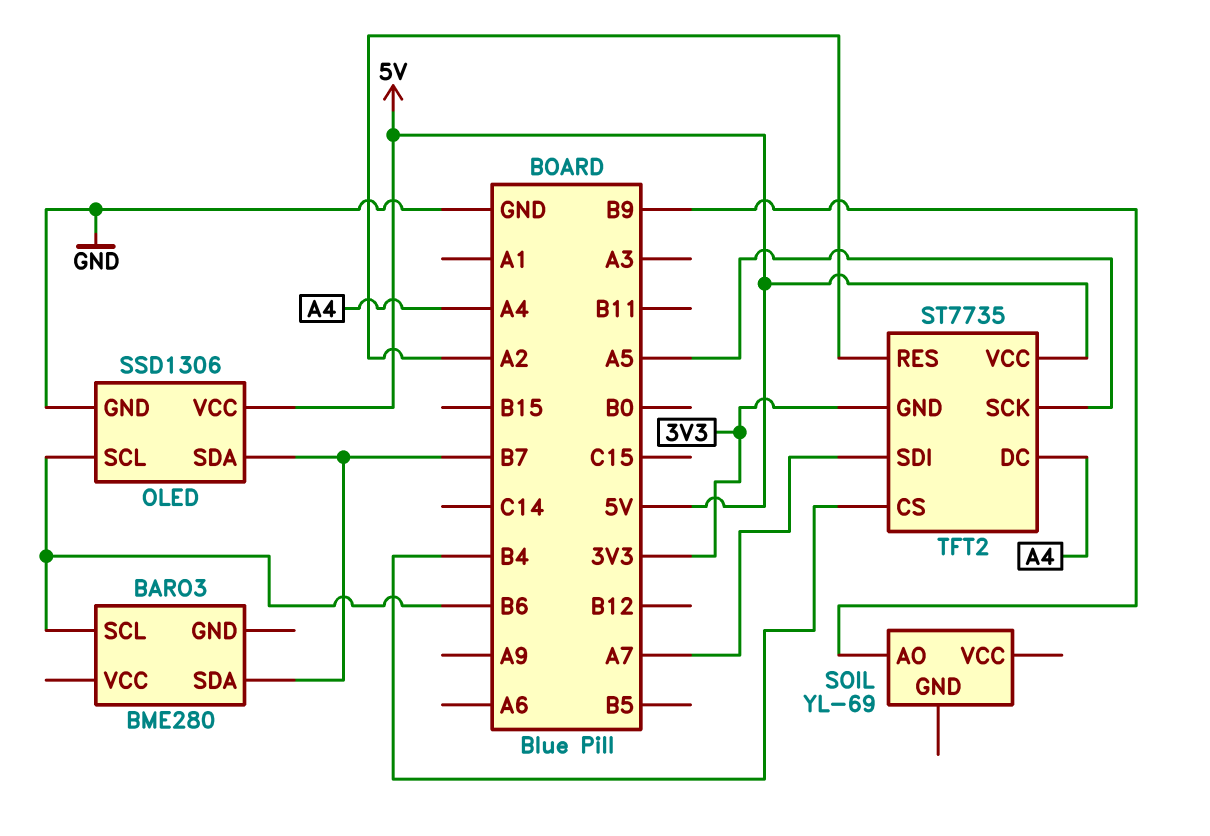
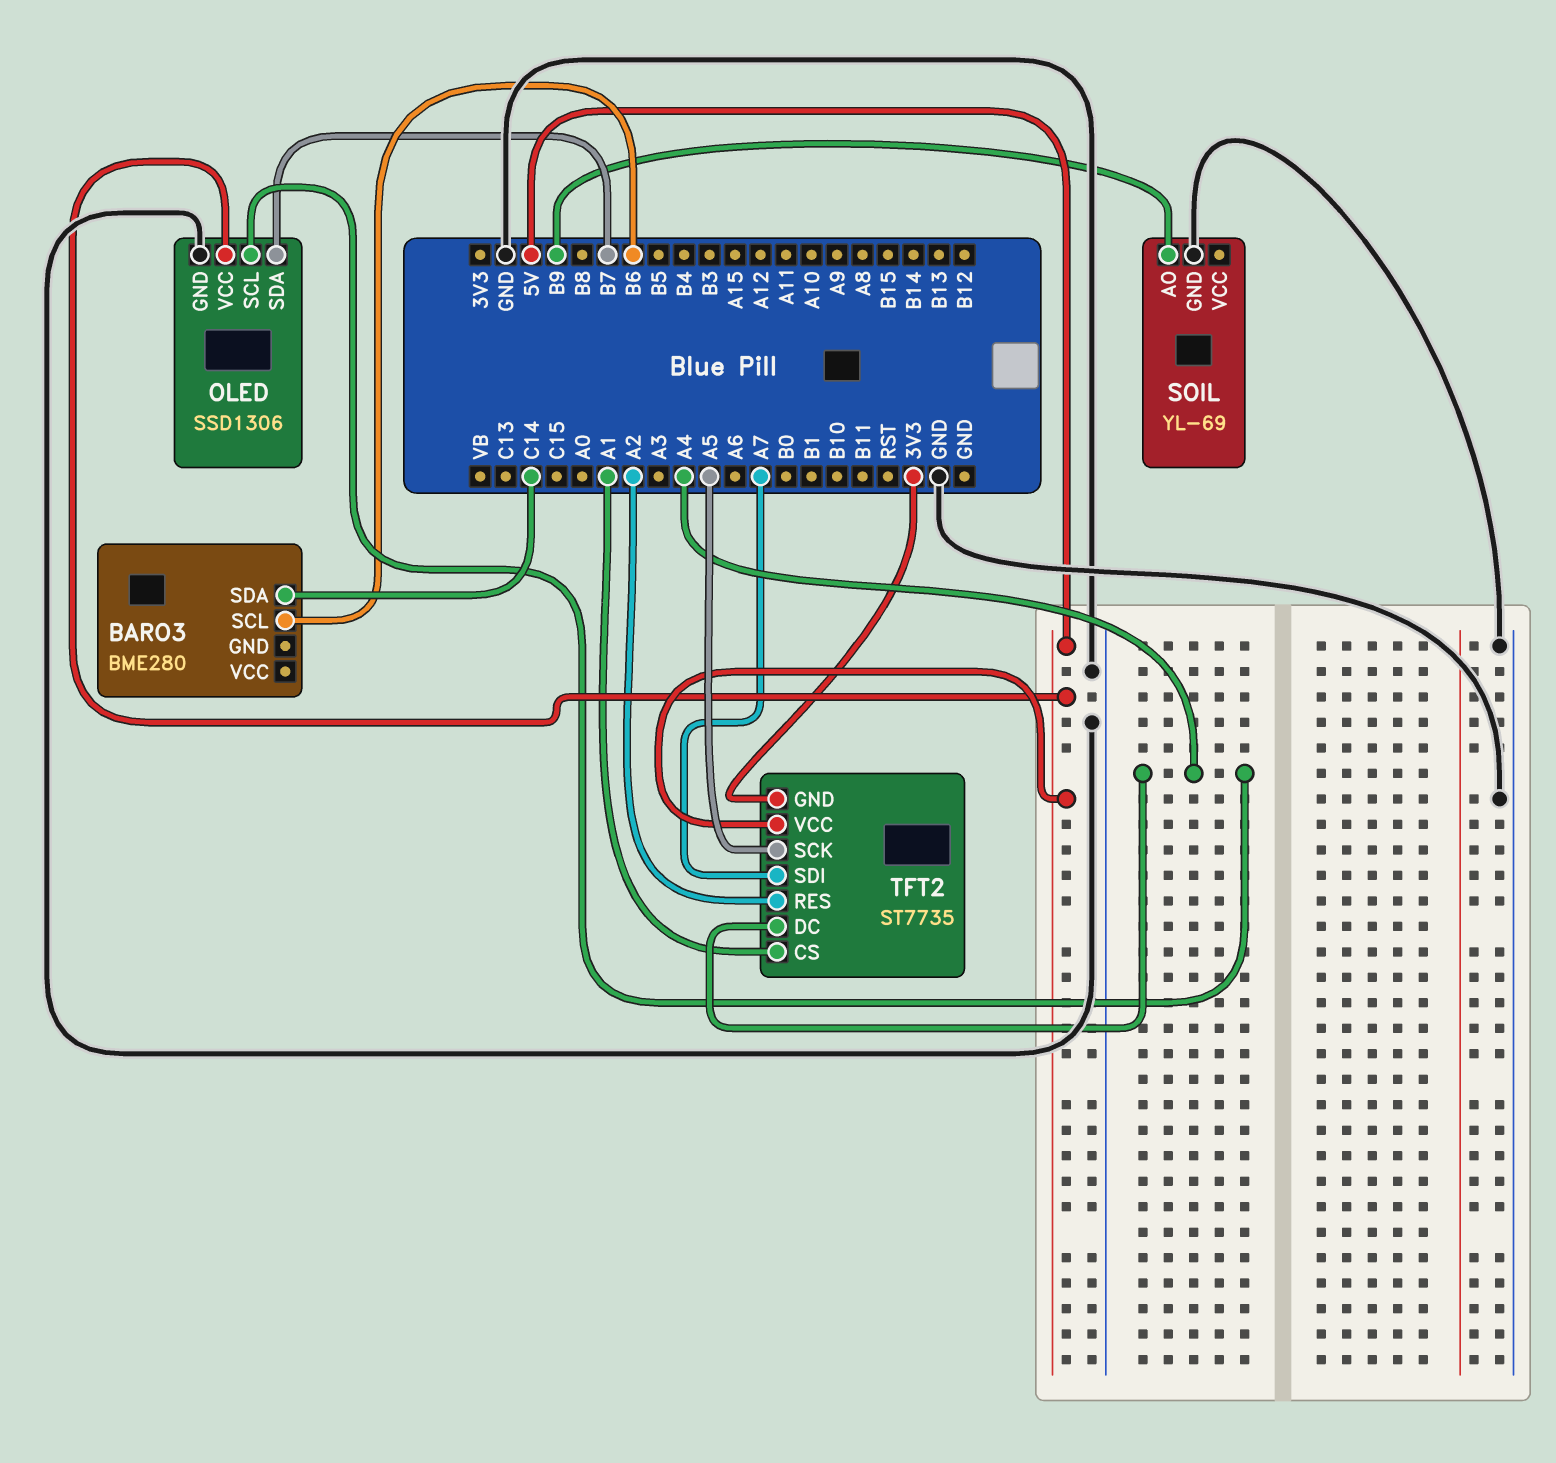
BARO3 pin SDA: B7 -> C14
OLED pin SCL: B6 -> A4
SOIL pin GND: none -> GND
TFT2 pin CS: B4 -> A1

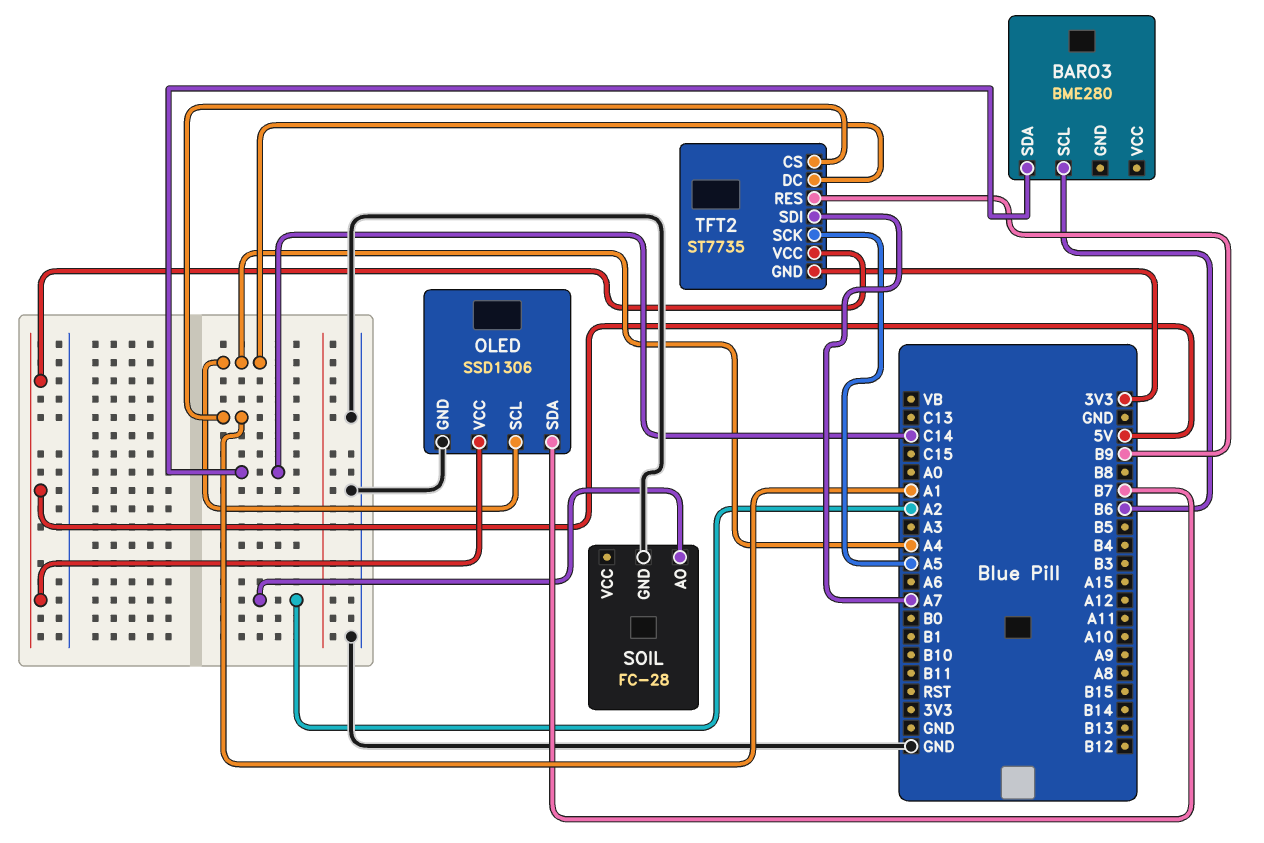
SOIL: YL-69 -> FC-28
SOIL pin AO: B9 -> A2
TFT2 pin RES: A2 -> B9

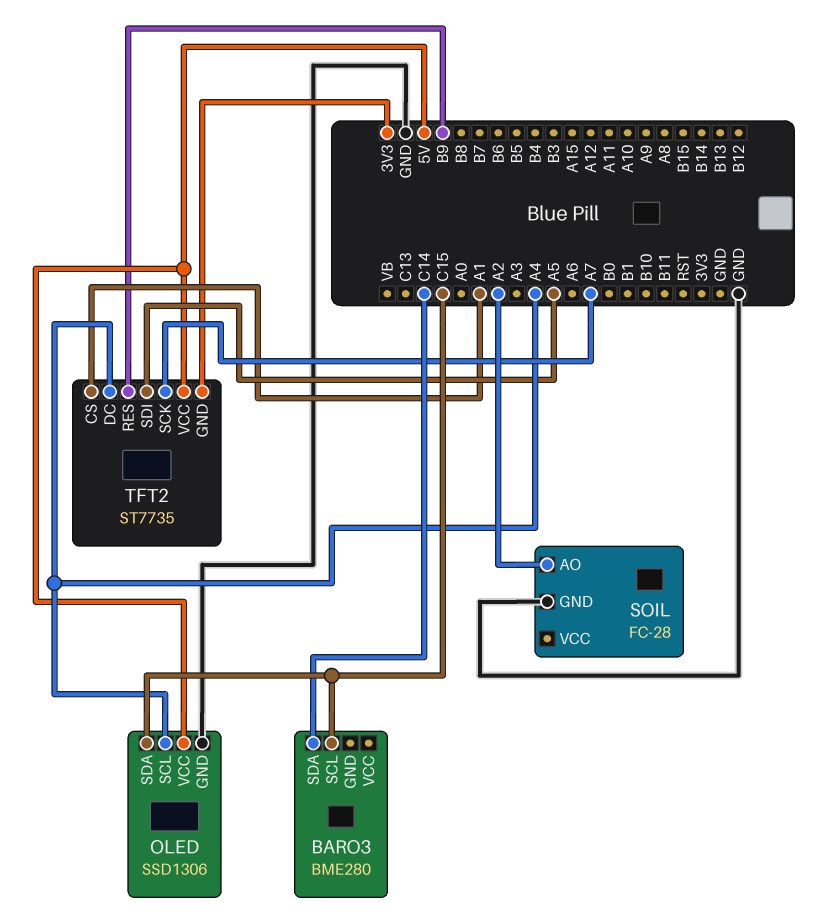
BARO3 pin SCL: B6 -> C15
OLED pin SDA: B7 -> C15
TFT2 pin SCK: A5 -> A7
TFT2 pin SDI: A7 -> A5

